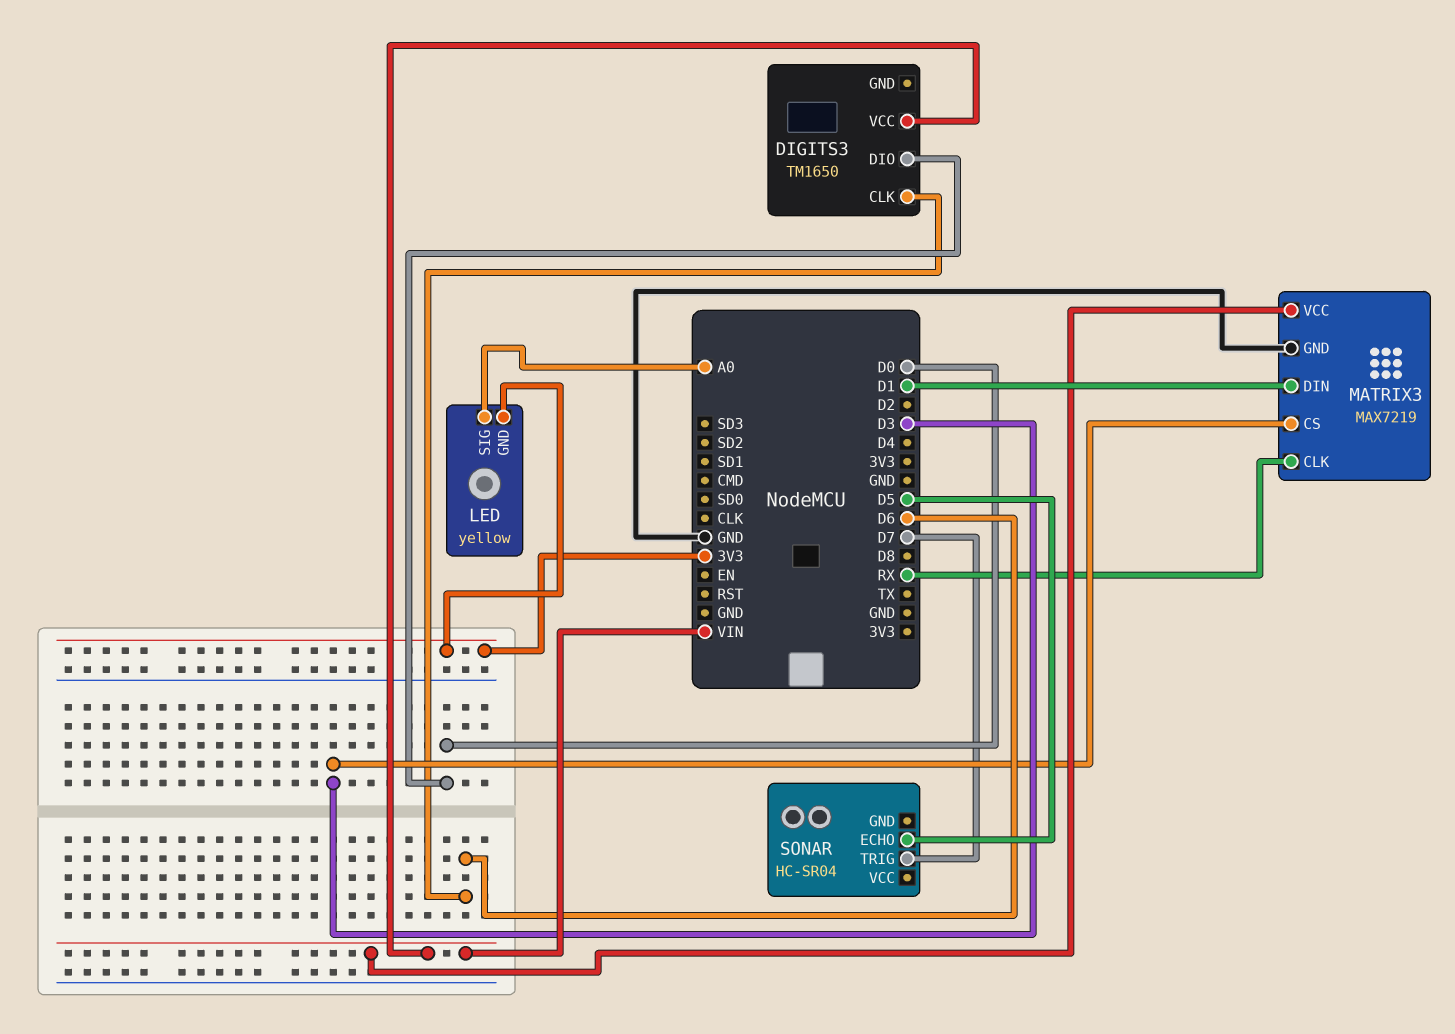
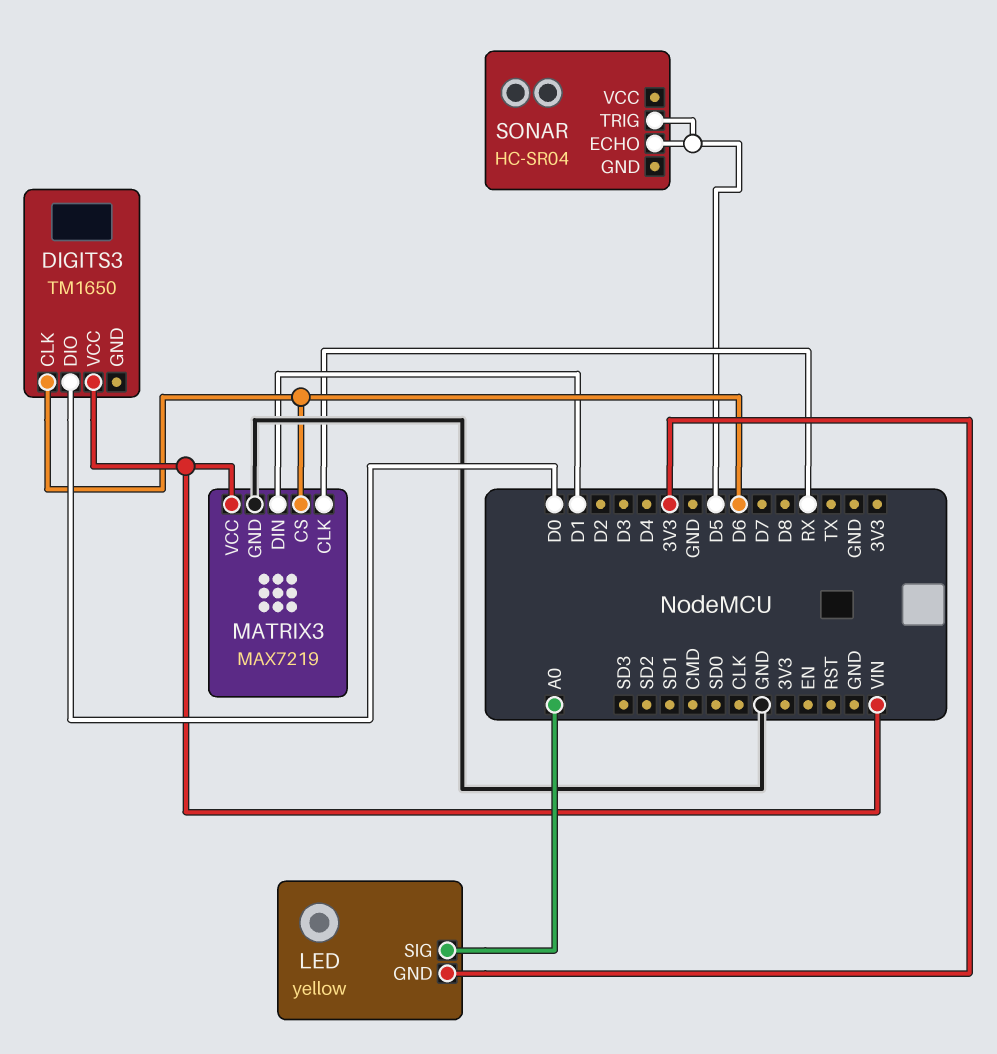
MATRIX3 pin CS: D3 -> D6
SONAR pin TRIG: D7 -> D5

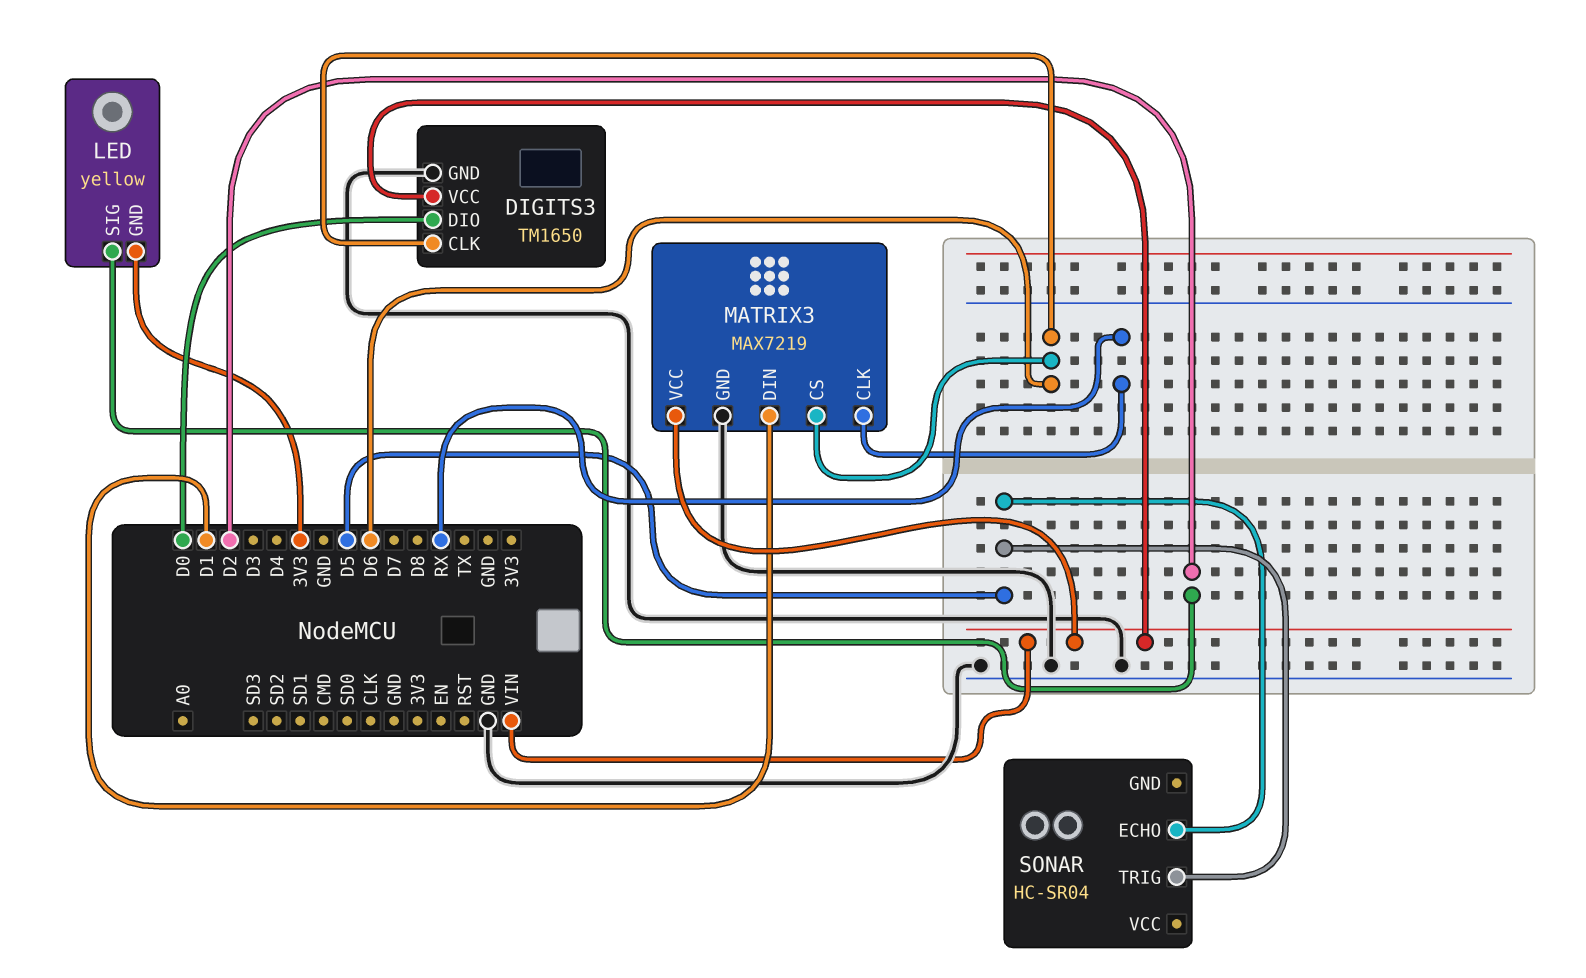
DIGITS3 pin GND: none -> GND
LED pin SIG: A0 -> D2

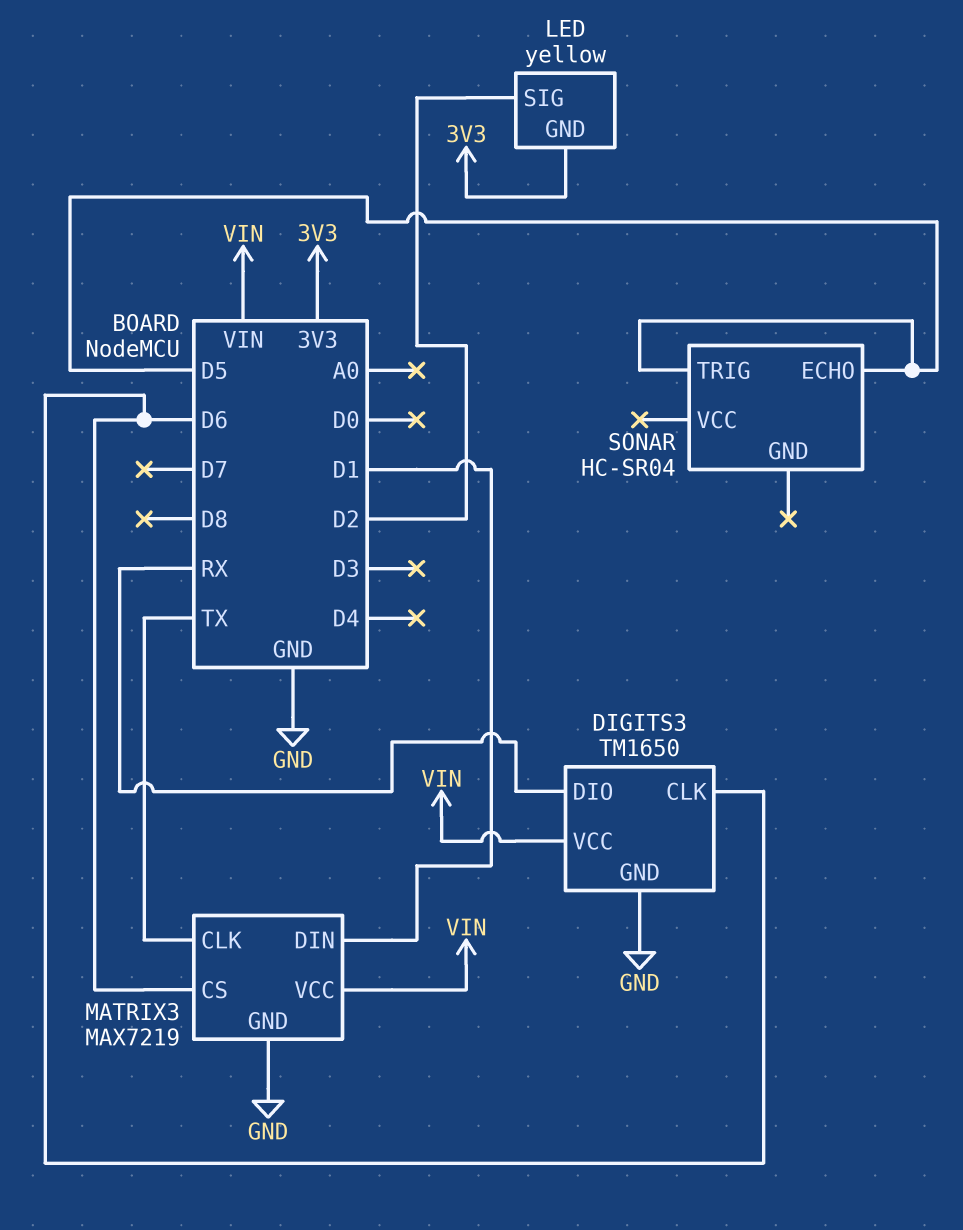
DIGITS3 pin DIO: D0 -> RX
MATRIX3 pin CLK: RX -> TX

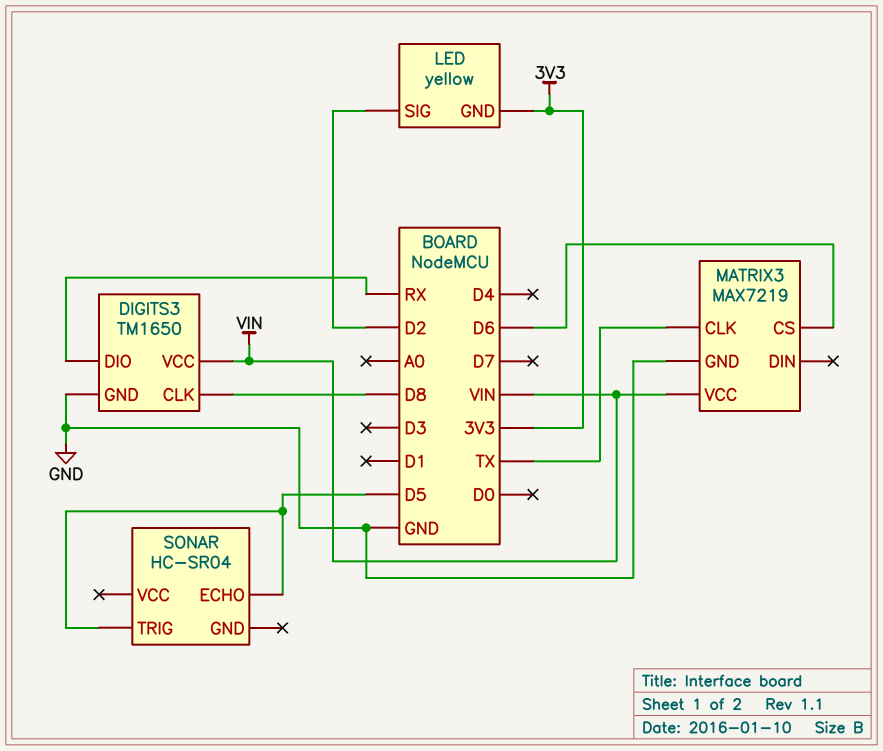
DIGITS3 pin CLK: D6 -> D8
MATRIX3 pin DIN: D1 -> none

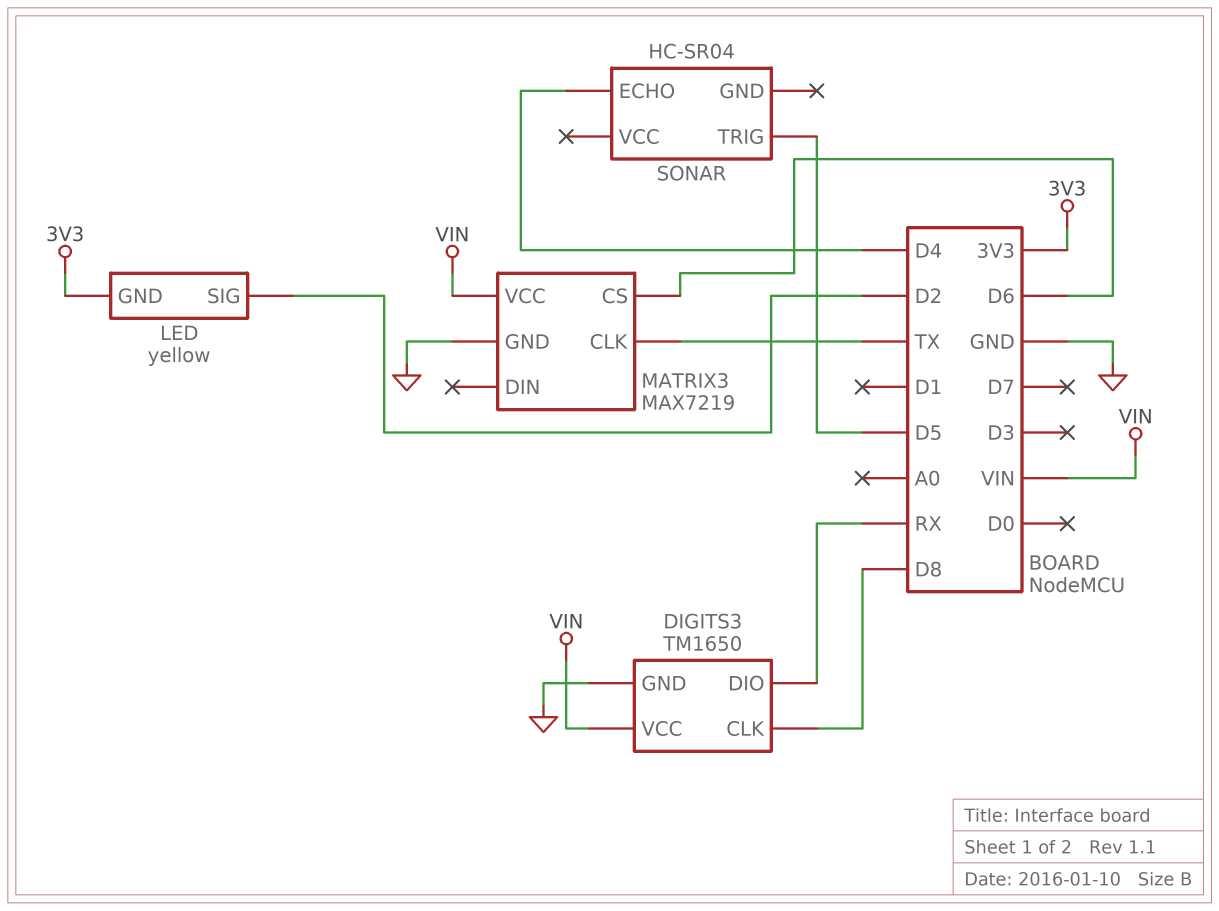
SONAR pin ECHO: D5 -> D4

